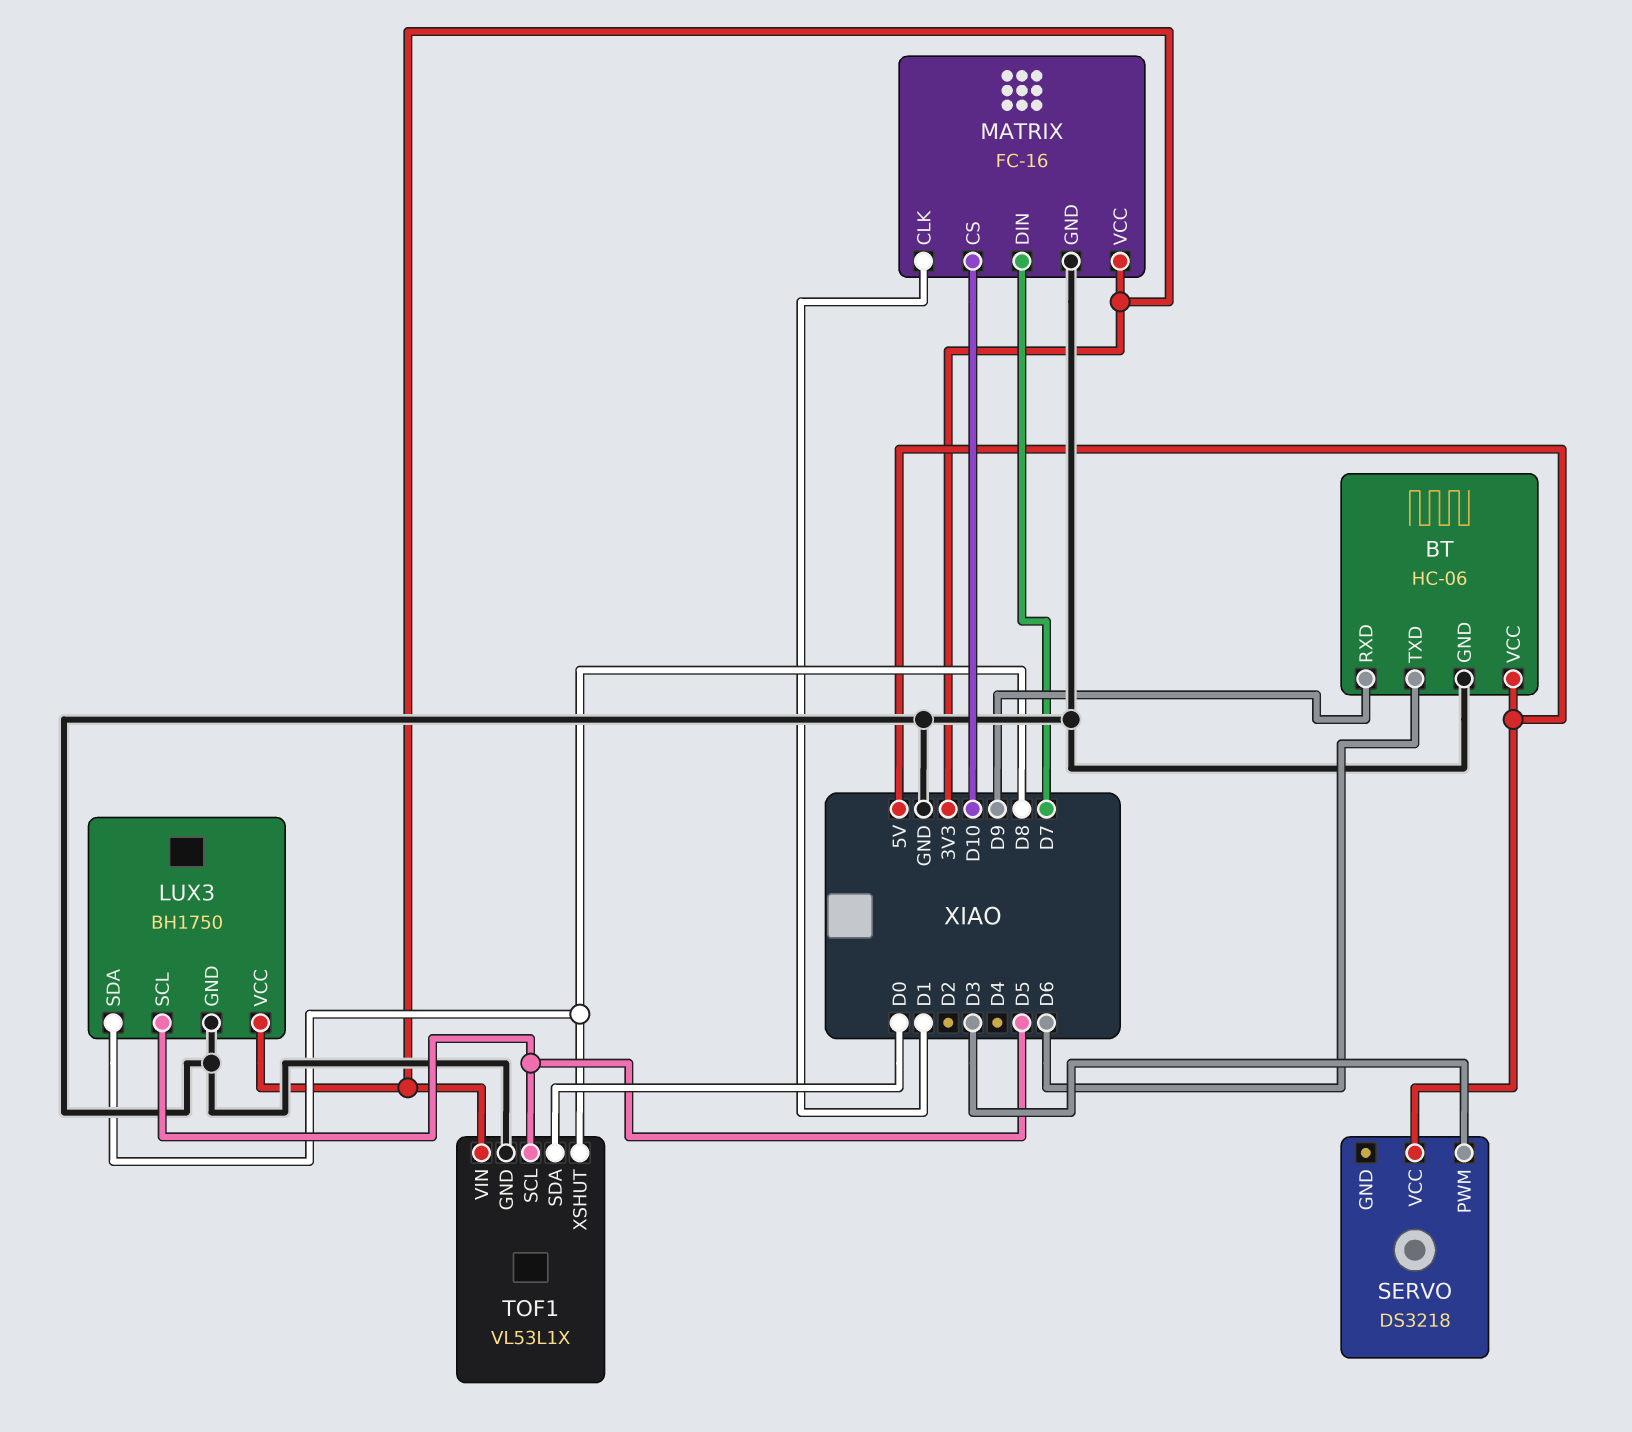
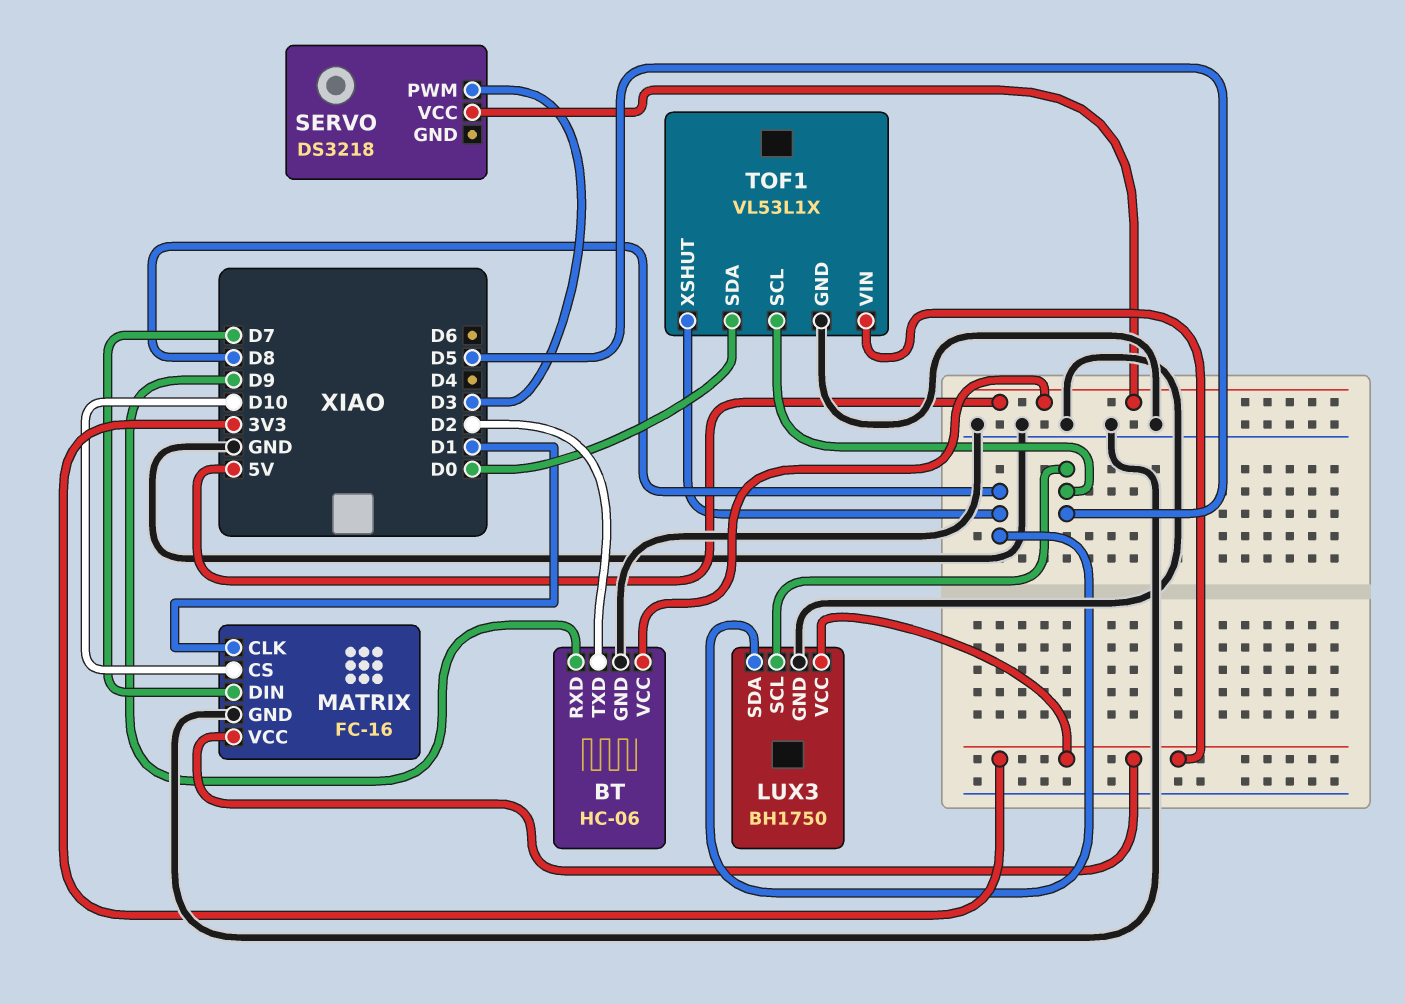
BT pin TXD: D6 -> D2

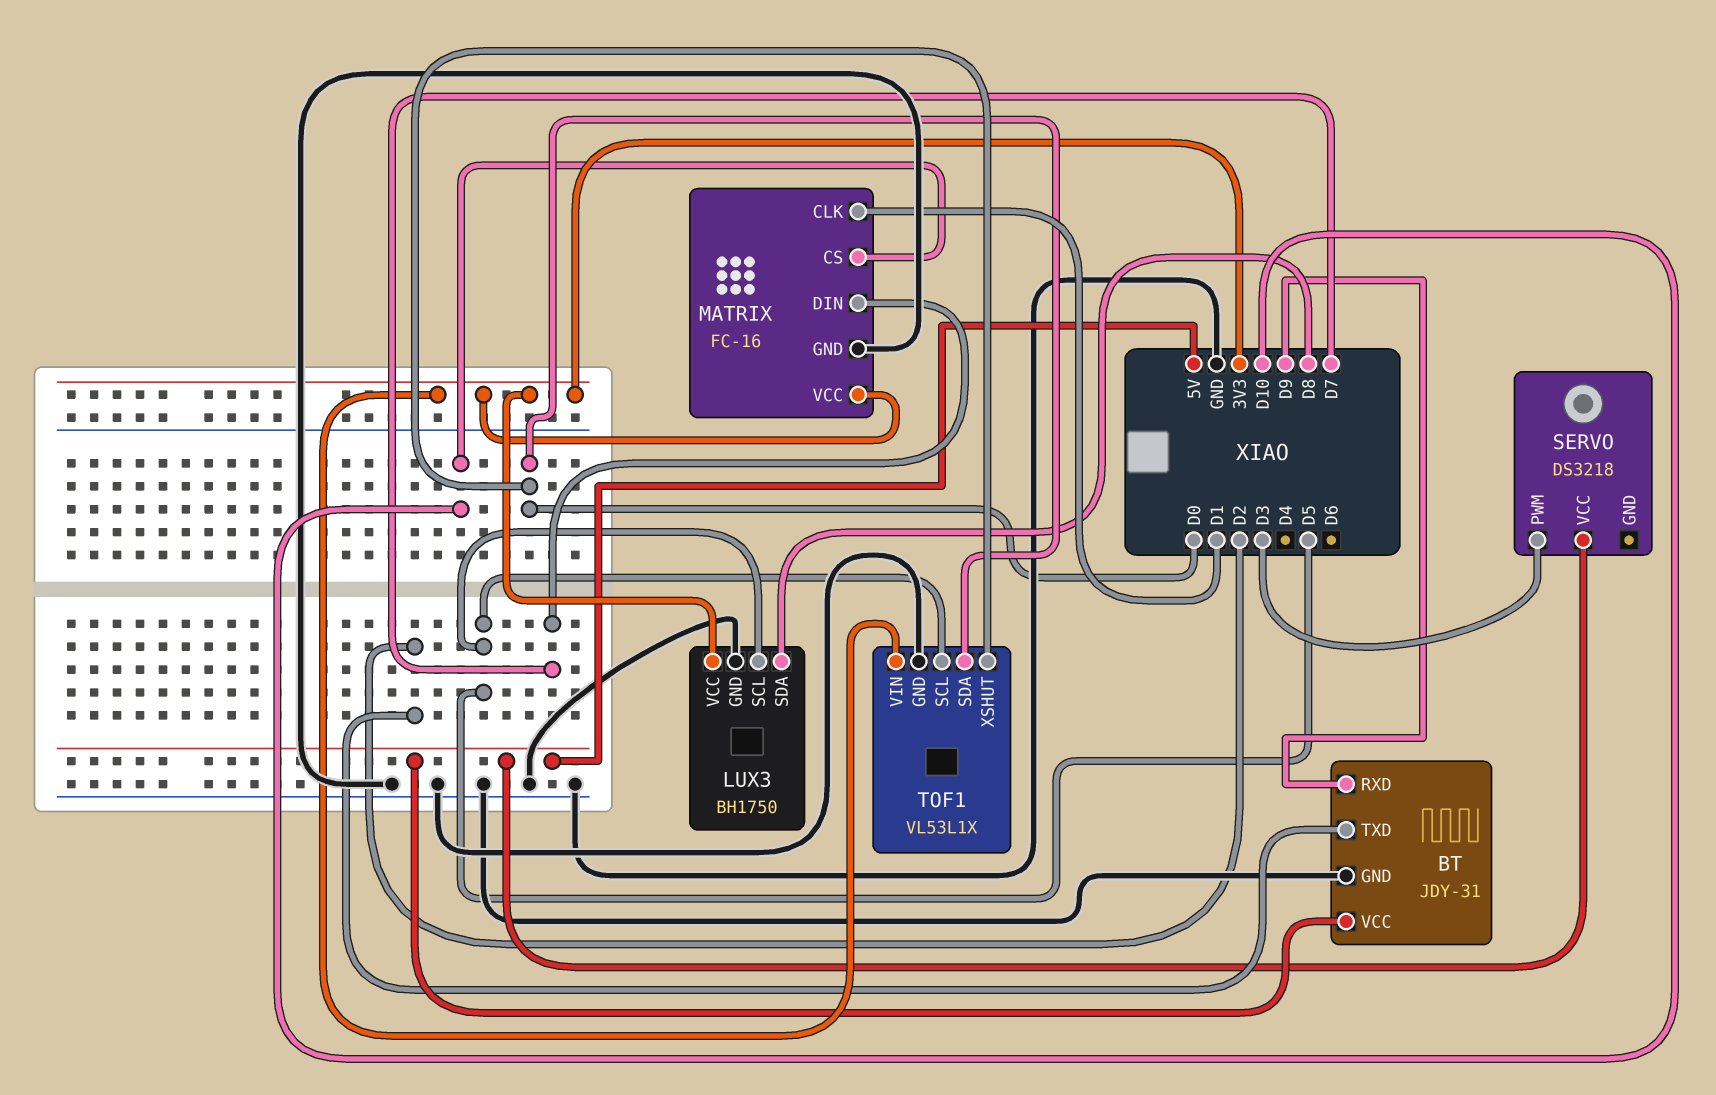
BT: HC-06 -> JDY-31
TOF1 pin XSHUT: D8 -> D0

